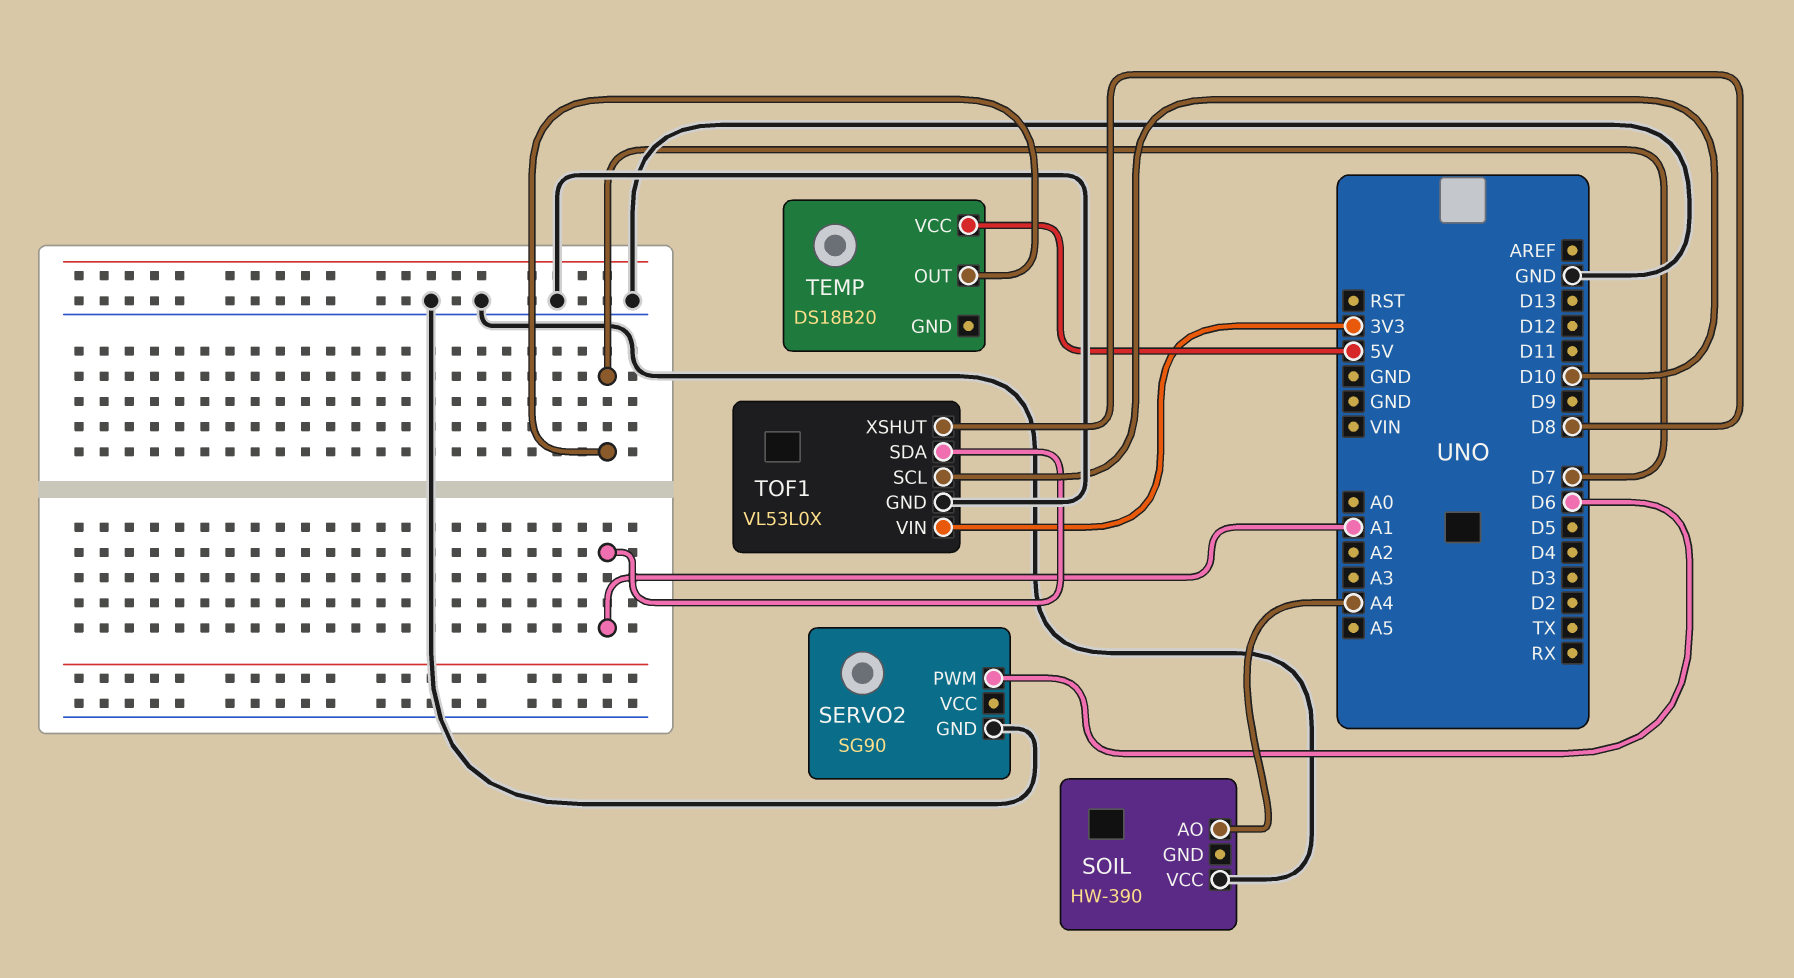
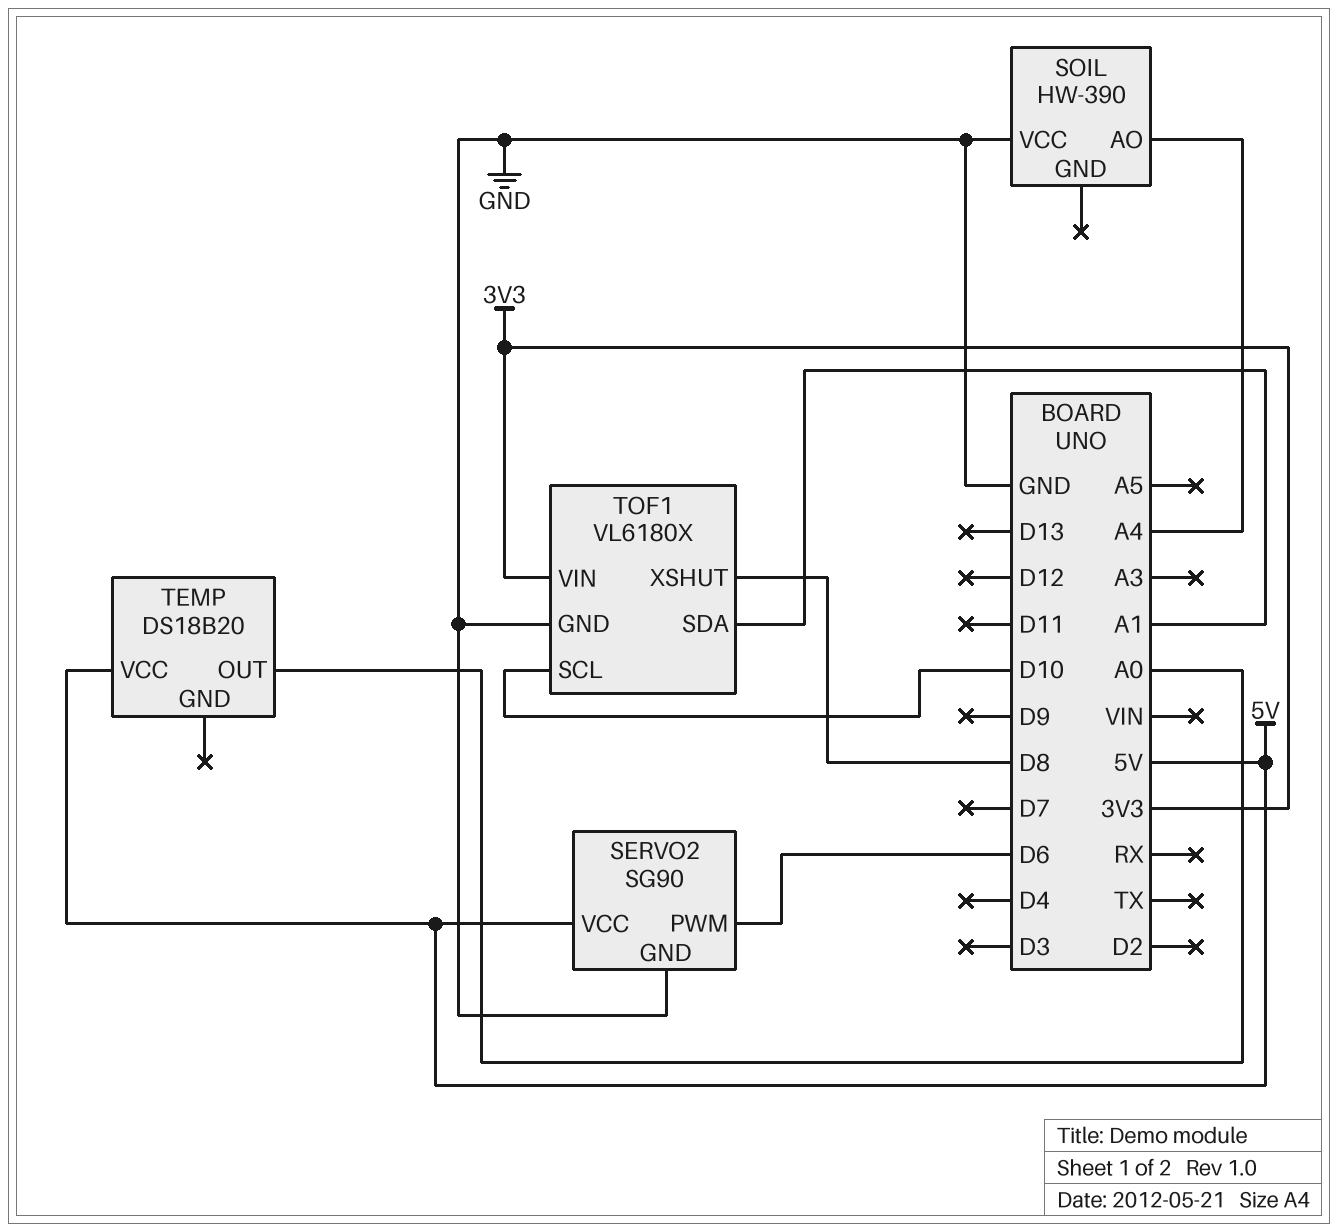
SERVO2 pin VCC: none -> 5V
TEMP pin OUT: D7 -> A0
TOF1: VL53L0X -> VL6180X

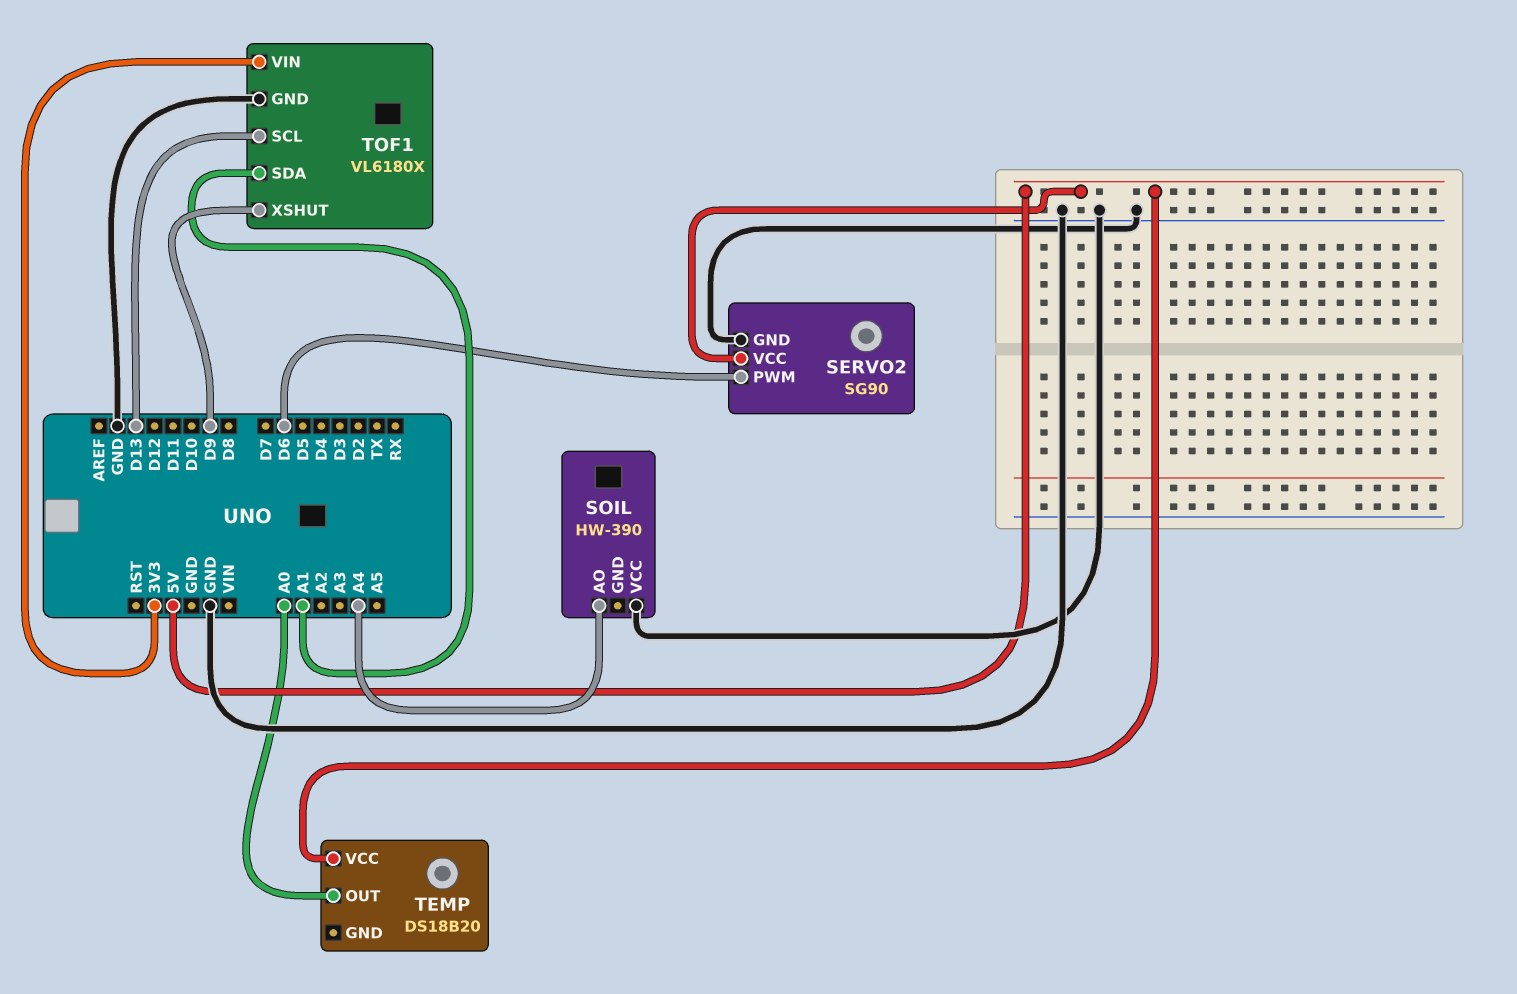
TOF1 pin SCL: D10 -> D13
TOF1 pin XSHUT: D8 -> D9

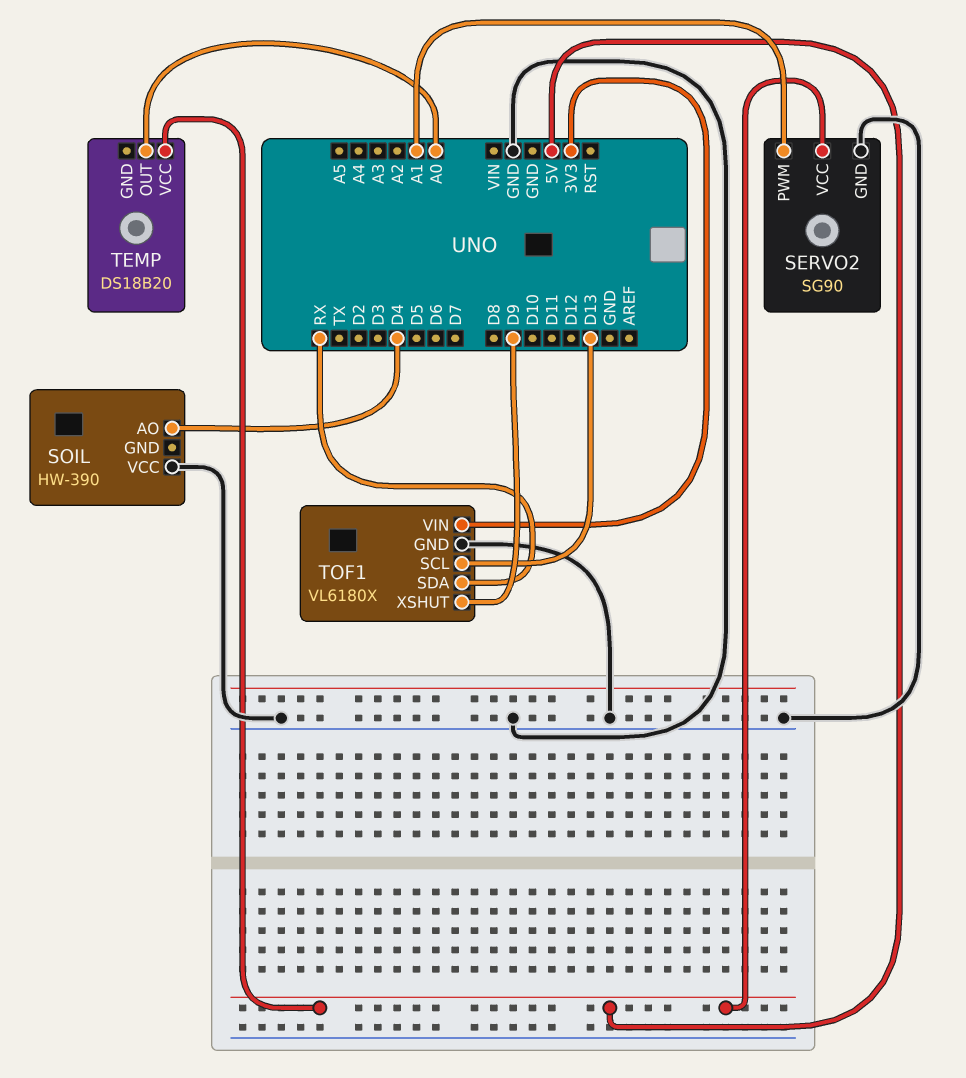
SERVO2 pin PWM: D6 -> A1
SOIL pin AO: A4 -> D4
TOF1 pin SDA: A1 -> RX

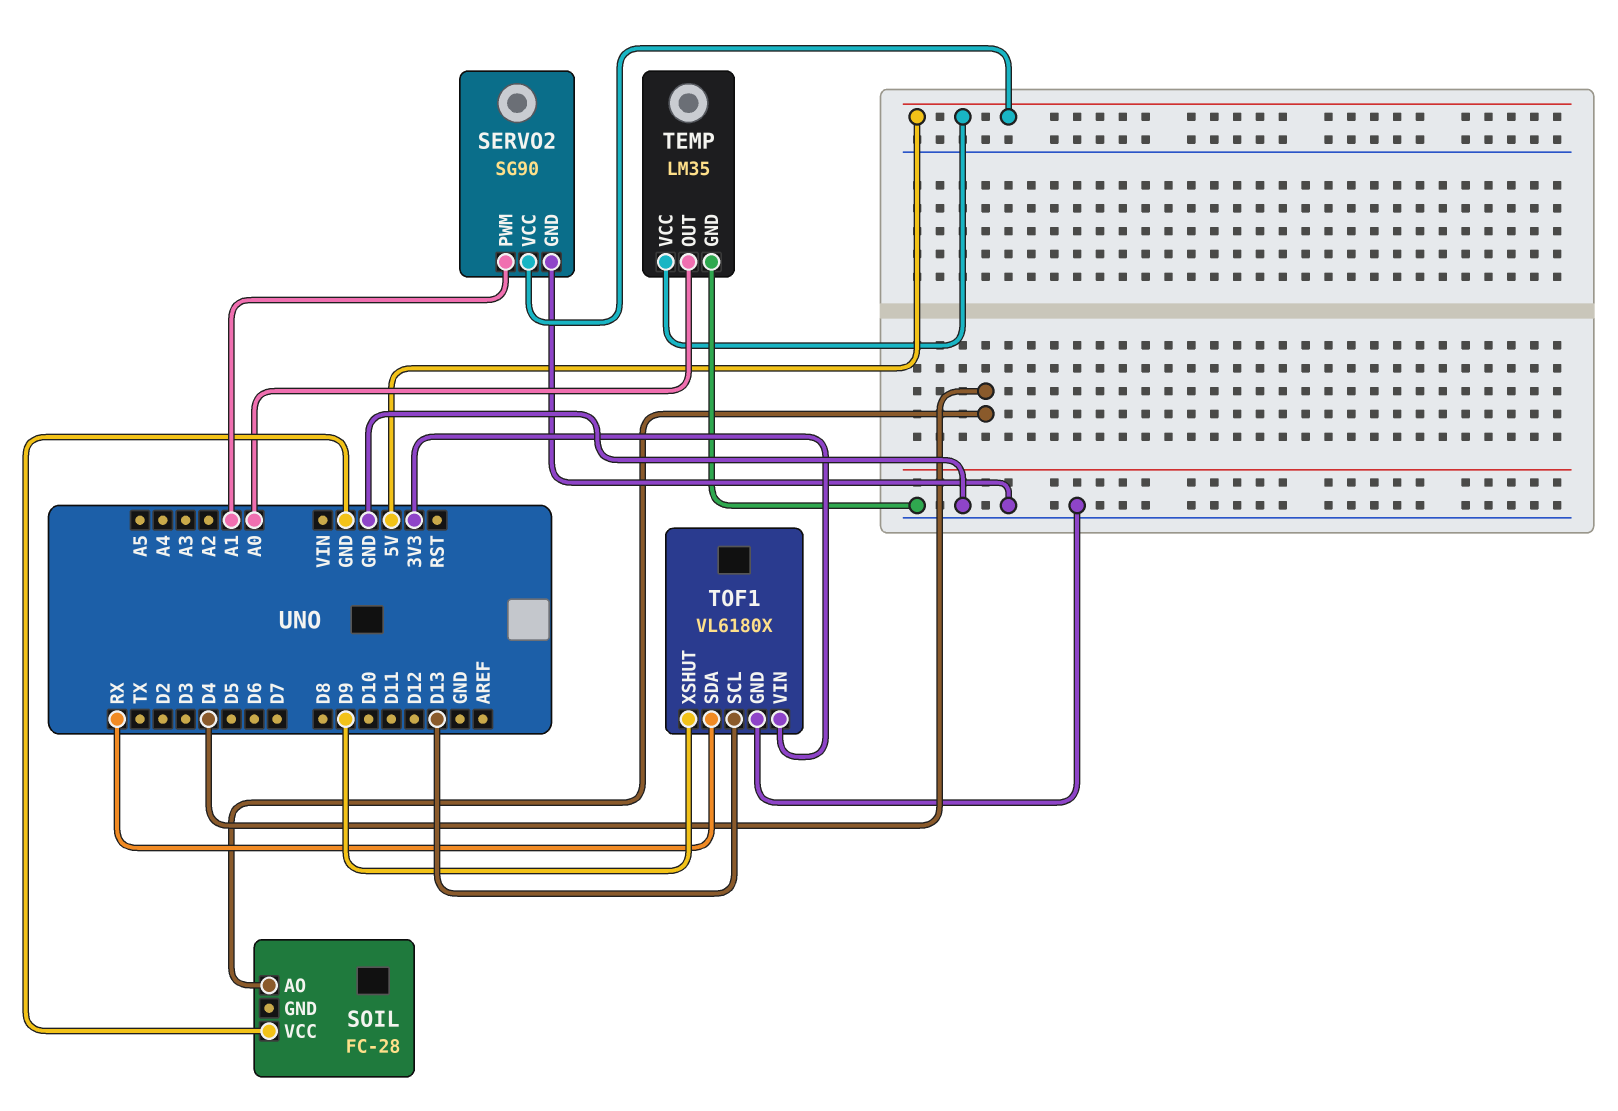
SOIL: HW-390 -> FC-28
TEMP: DS18B20 -> LM35
TEMP pin GND: none -> GND

